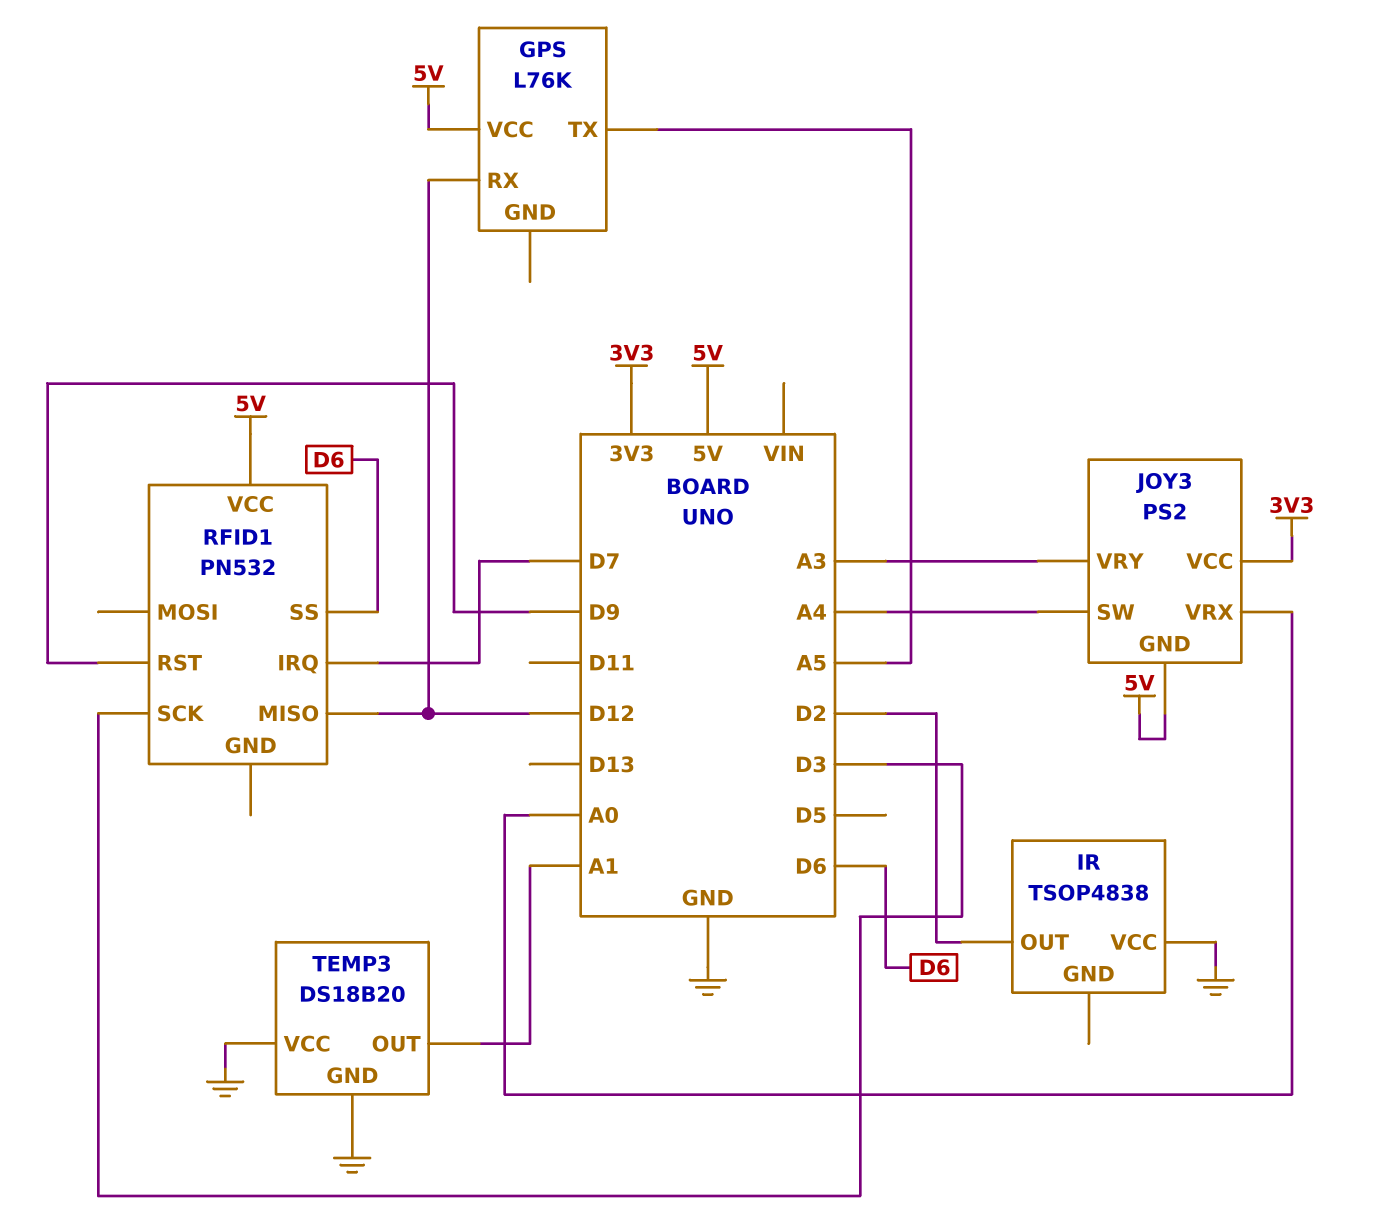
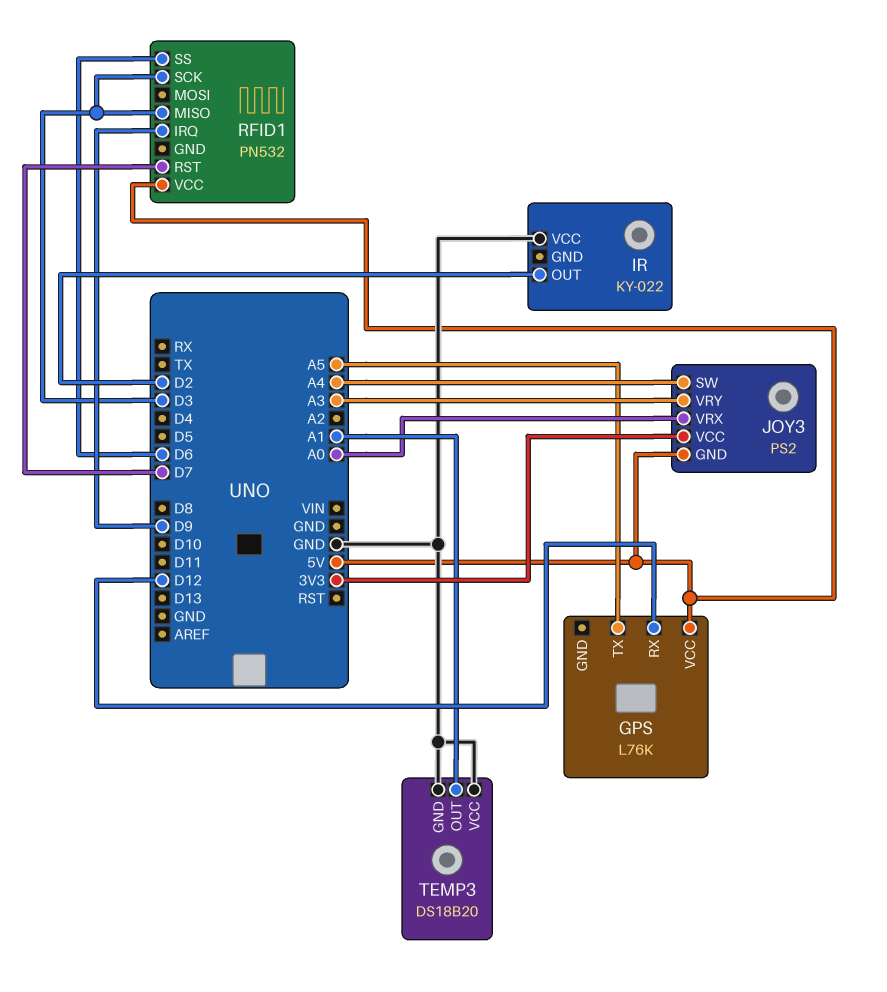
IR: TSOP4838 -> KY-022
RFID1 pin IRQ: D7 -> D9
RFID1 pin MISO: D12 -> D3
RFID1 pin RST: D9 -> D7

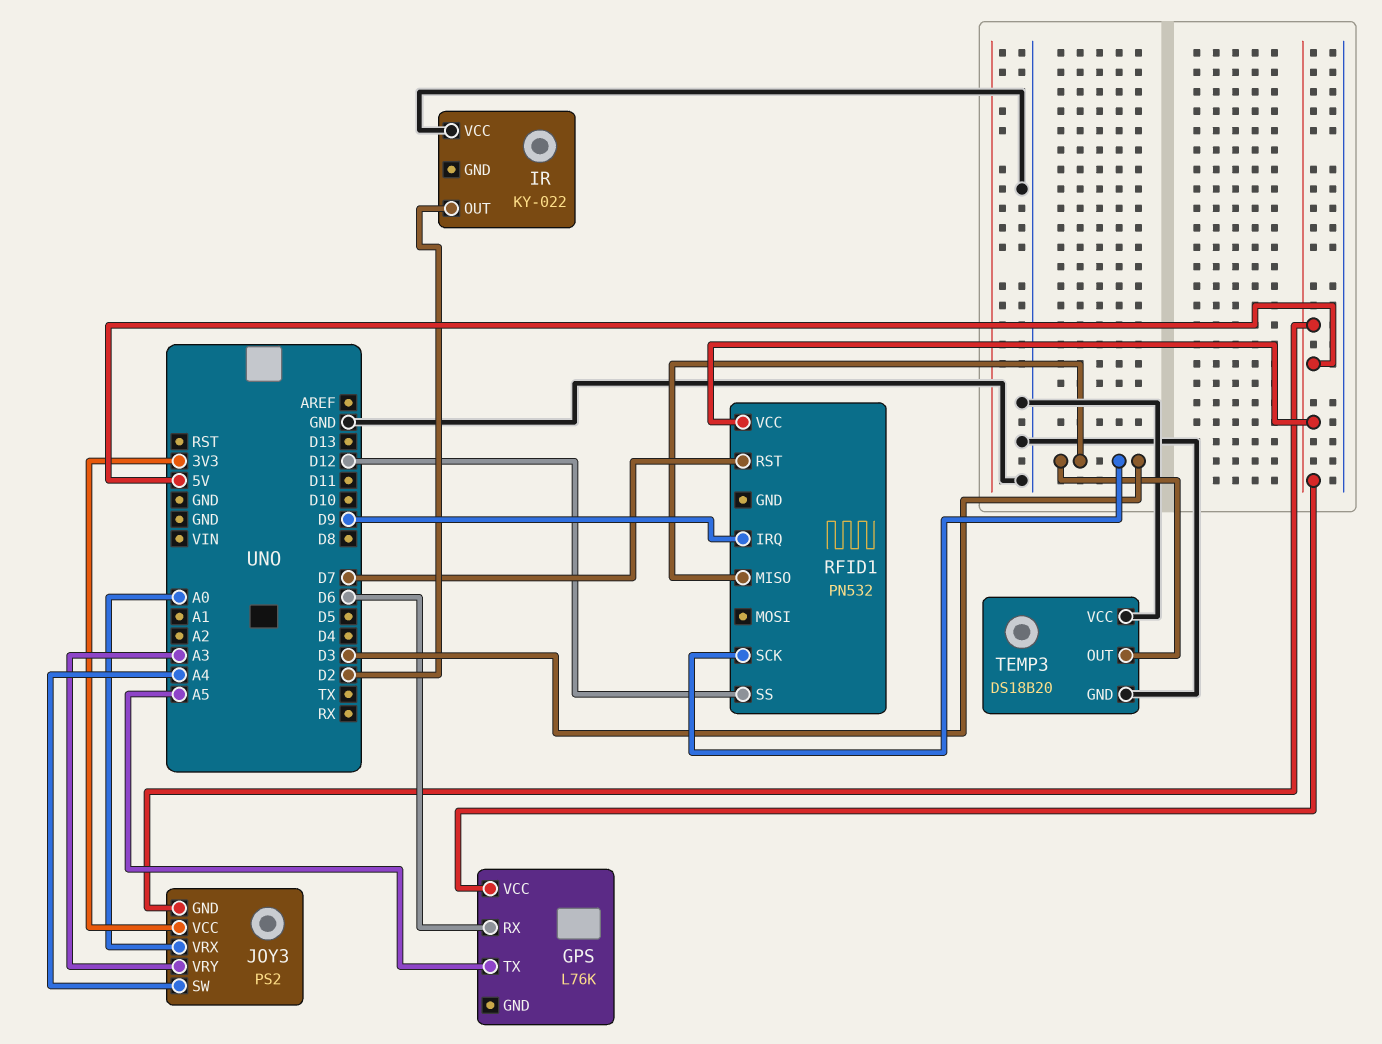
GPS pin RX: D12 -> D6
RFID1 pin SS: D6 -> D12
TEMP3 pin OUT: A1 -> D3

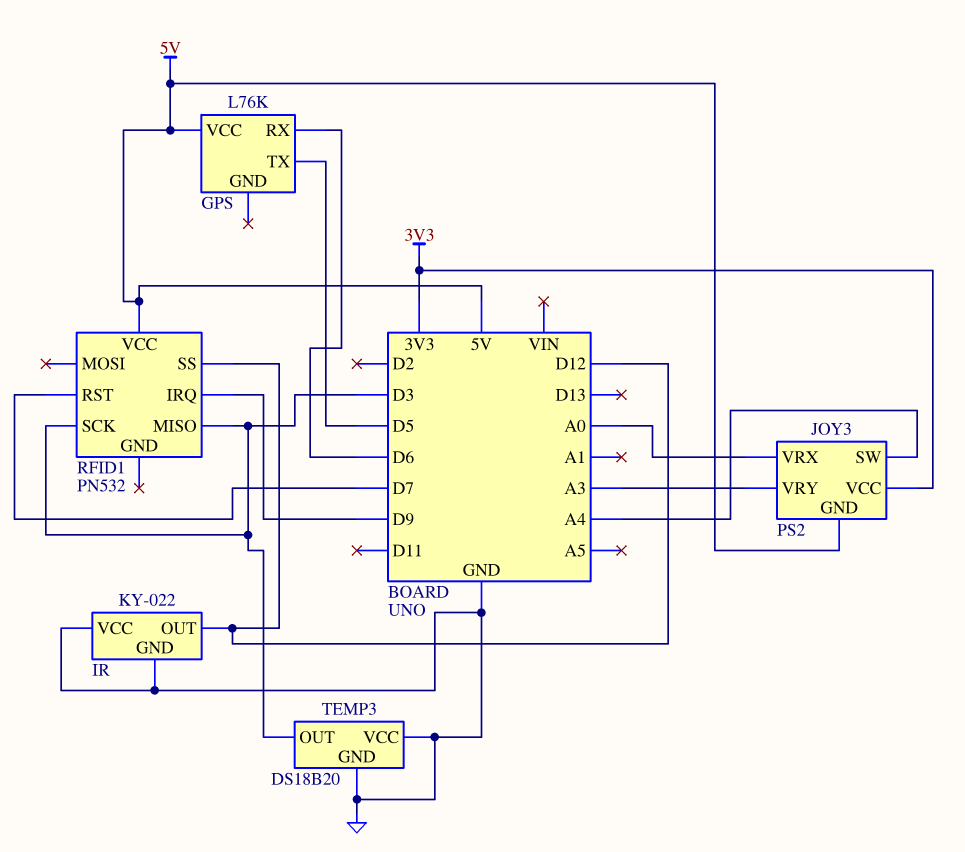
GPS pin TX: A5 -> D5
IR pin GND: none -> GND
IR pin OUT: D2 -> D12

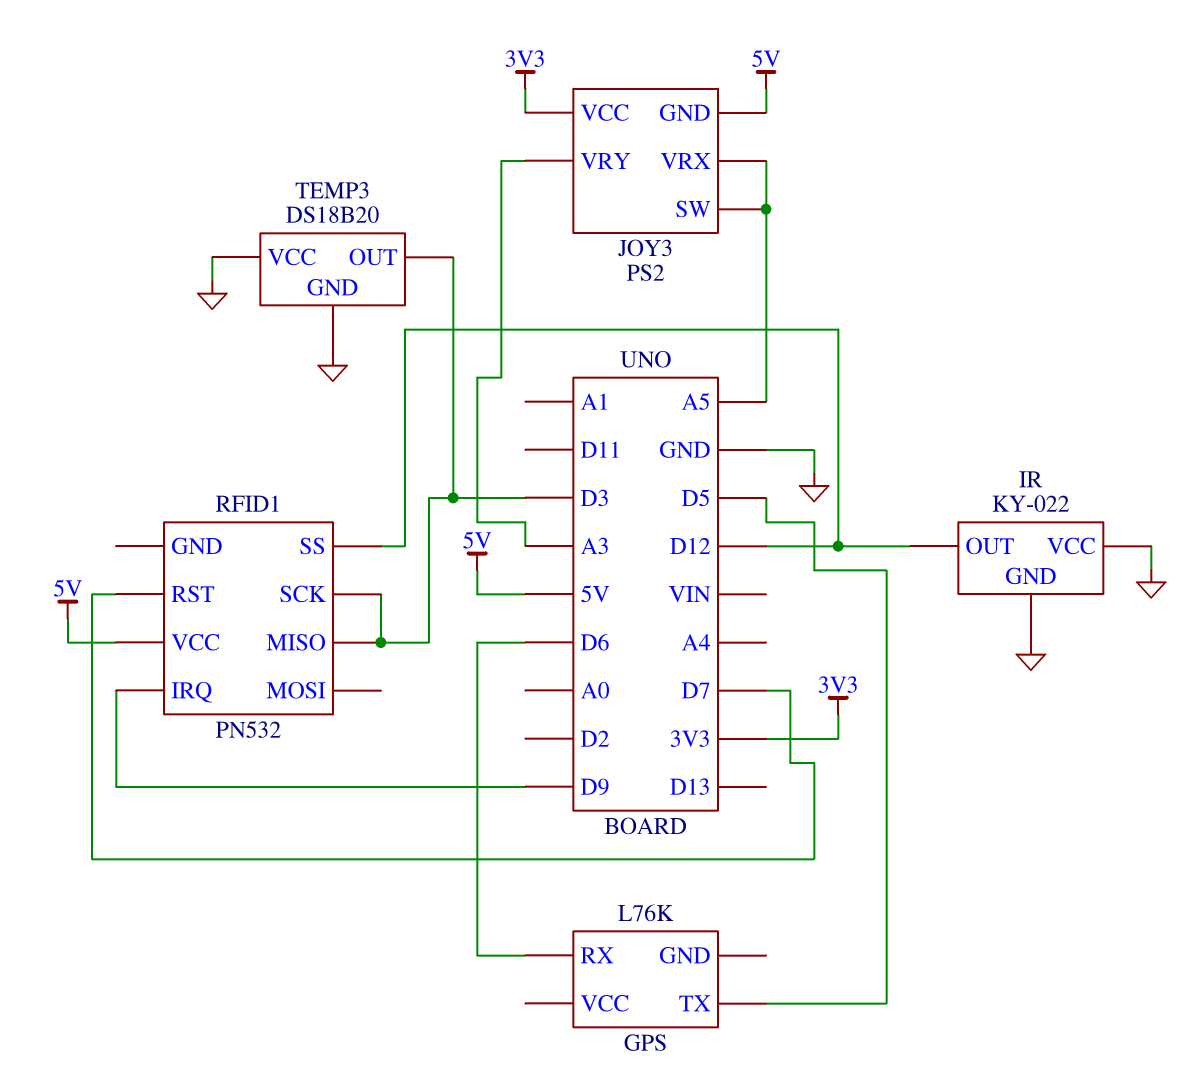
GPS pin VCC: 5V -> none
JOY3 pin SW: A4 -> A5
JOY3 pin VRX: A0 -> A5

